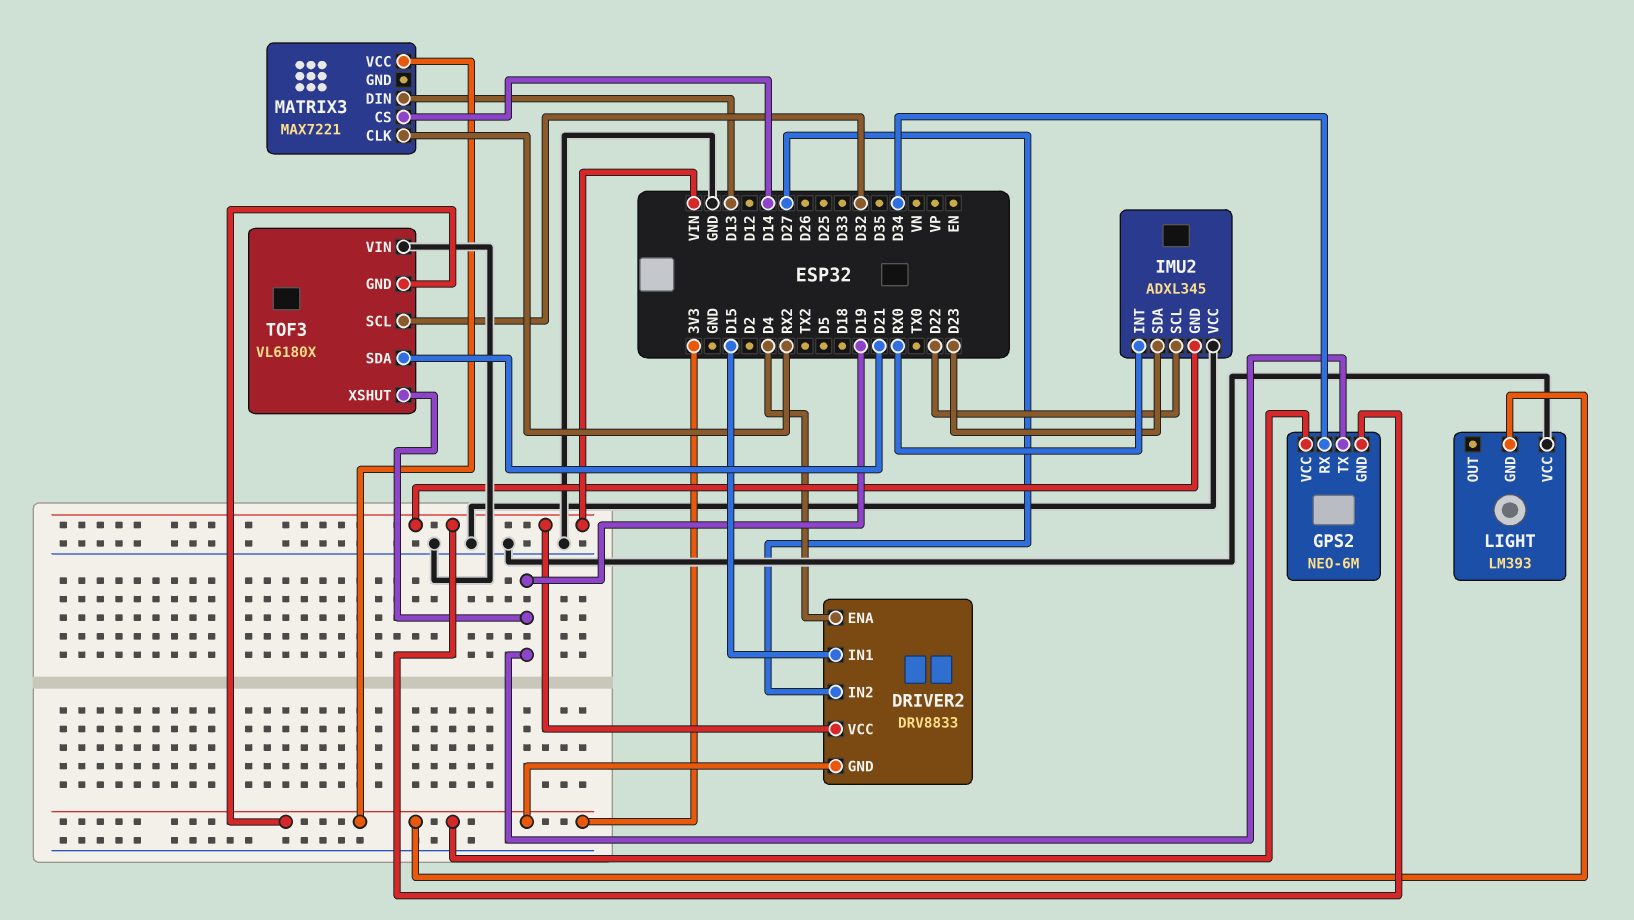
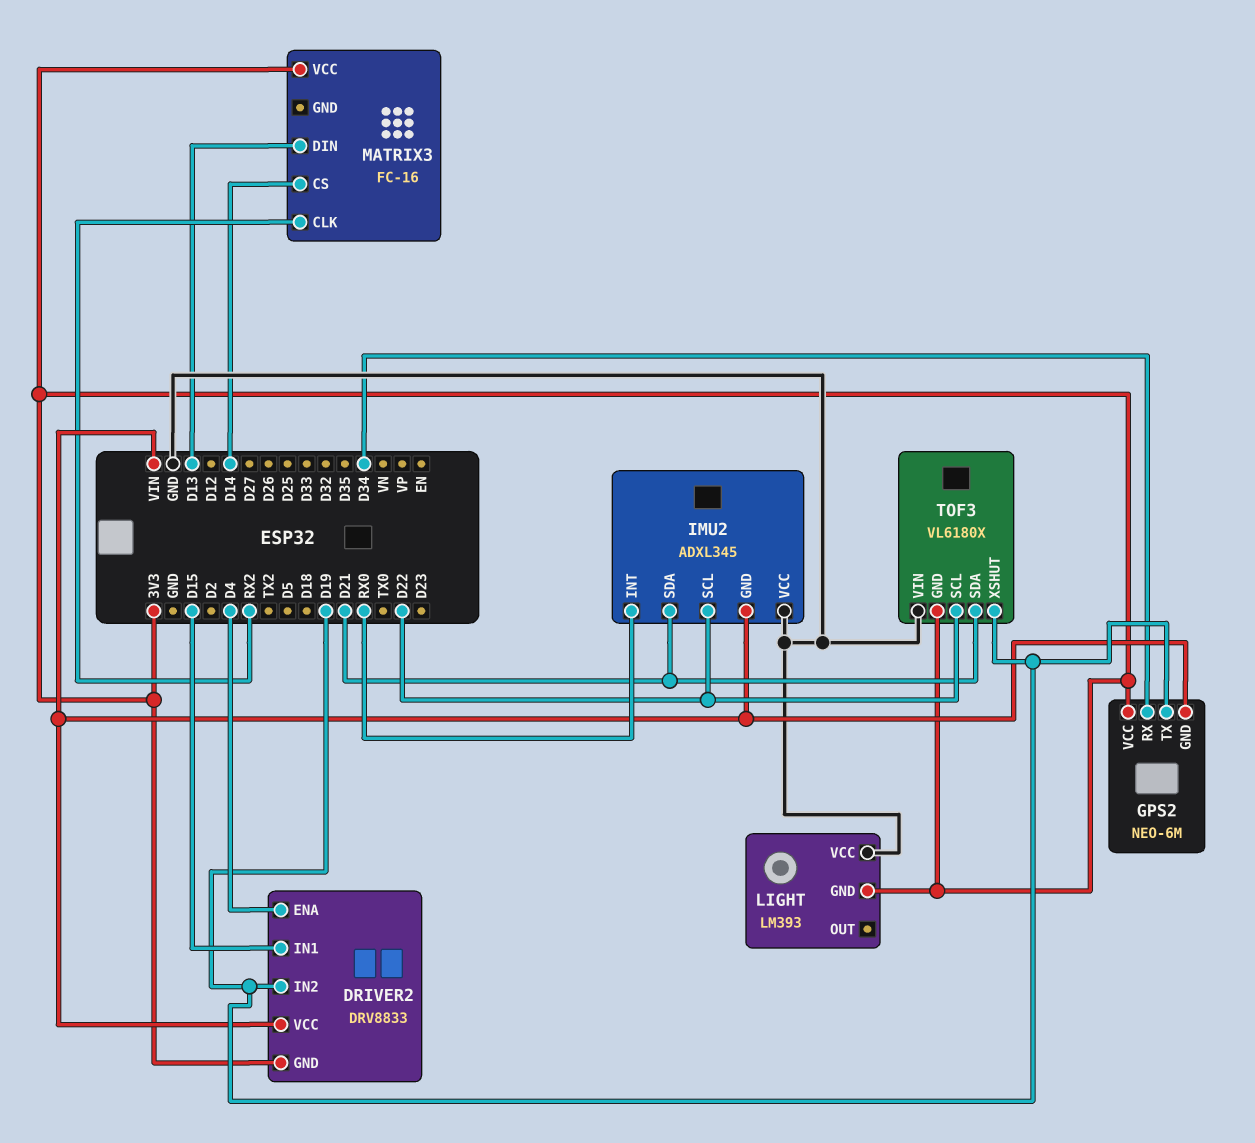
DRIVER2 pin IN2: D27 -> D19
IMU2 pin SDA: D23 -> D21
MATRIX3: MAX7221 -> FC-16
TOF3 pin SCL: D32 -> D22

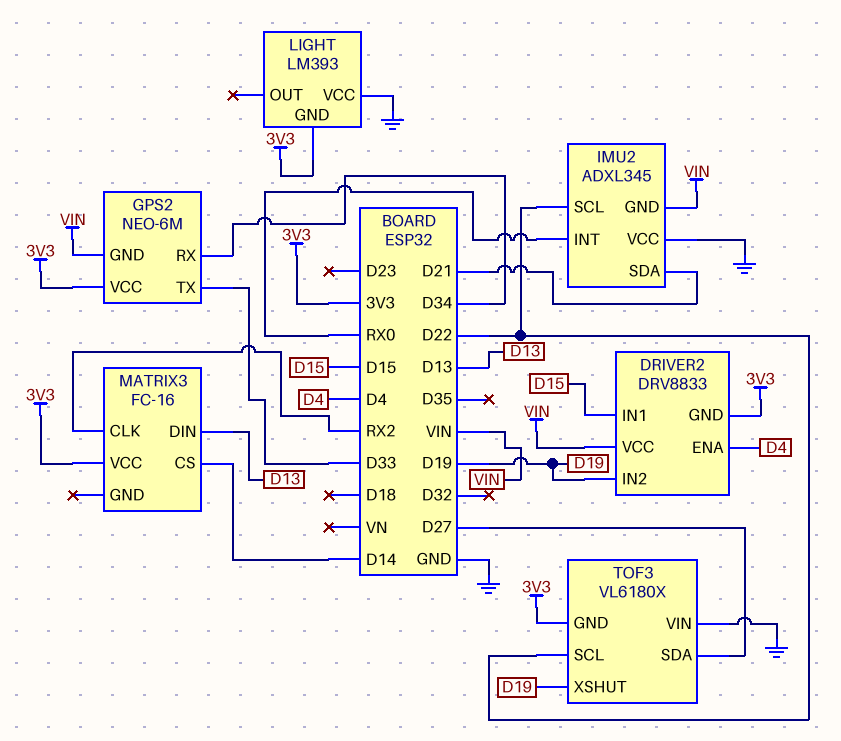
GPS2 pin TX: D19 -> D33
TOF3 pin SDA: D21 -> D27

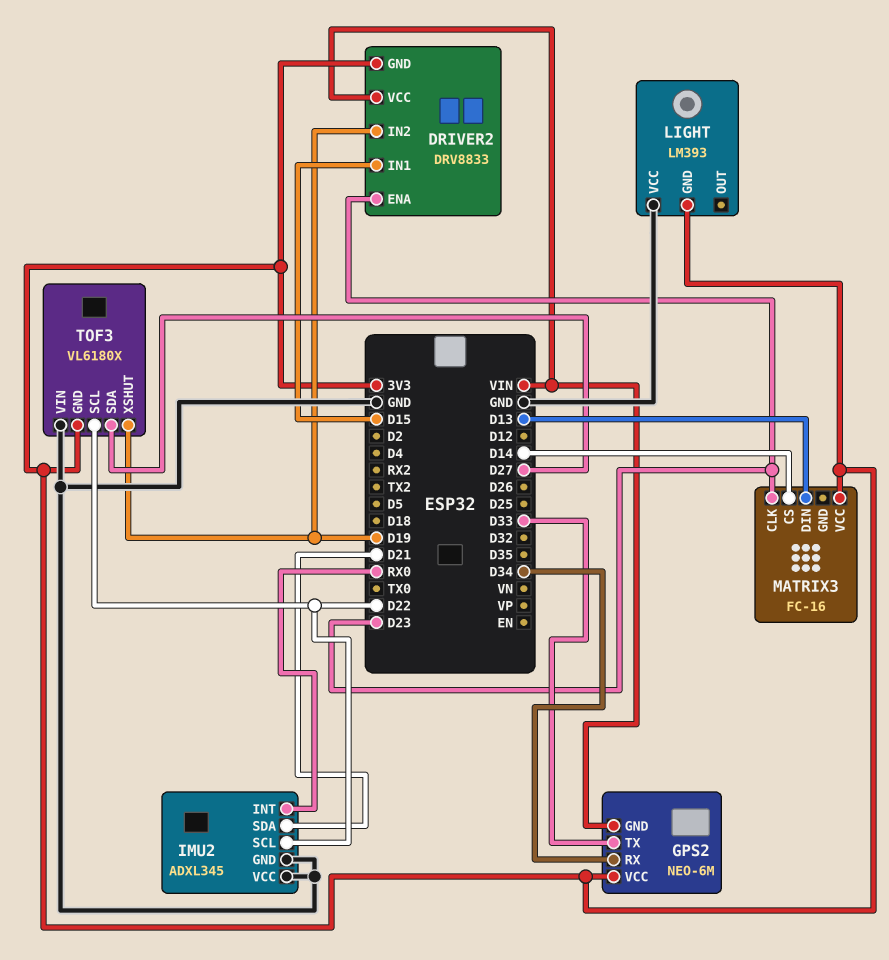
DRIVER2 pin ENA: D4 -> D23
IMU2 pin GND: VIN -> GND
MATRIX3 pin CLK: RX2 -> D23

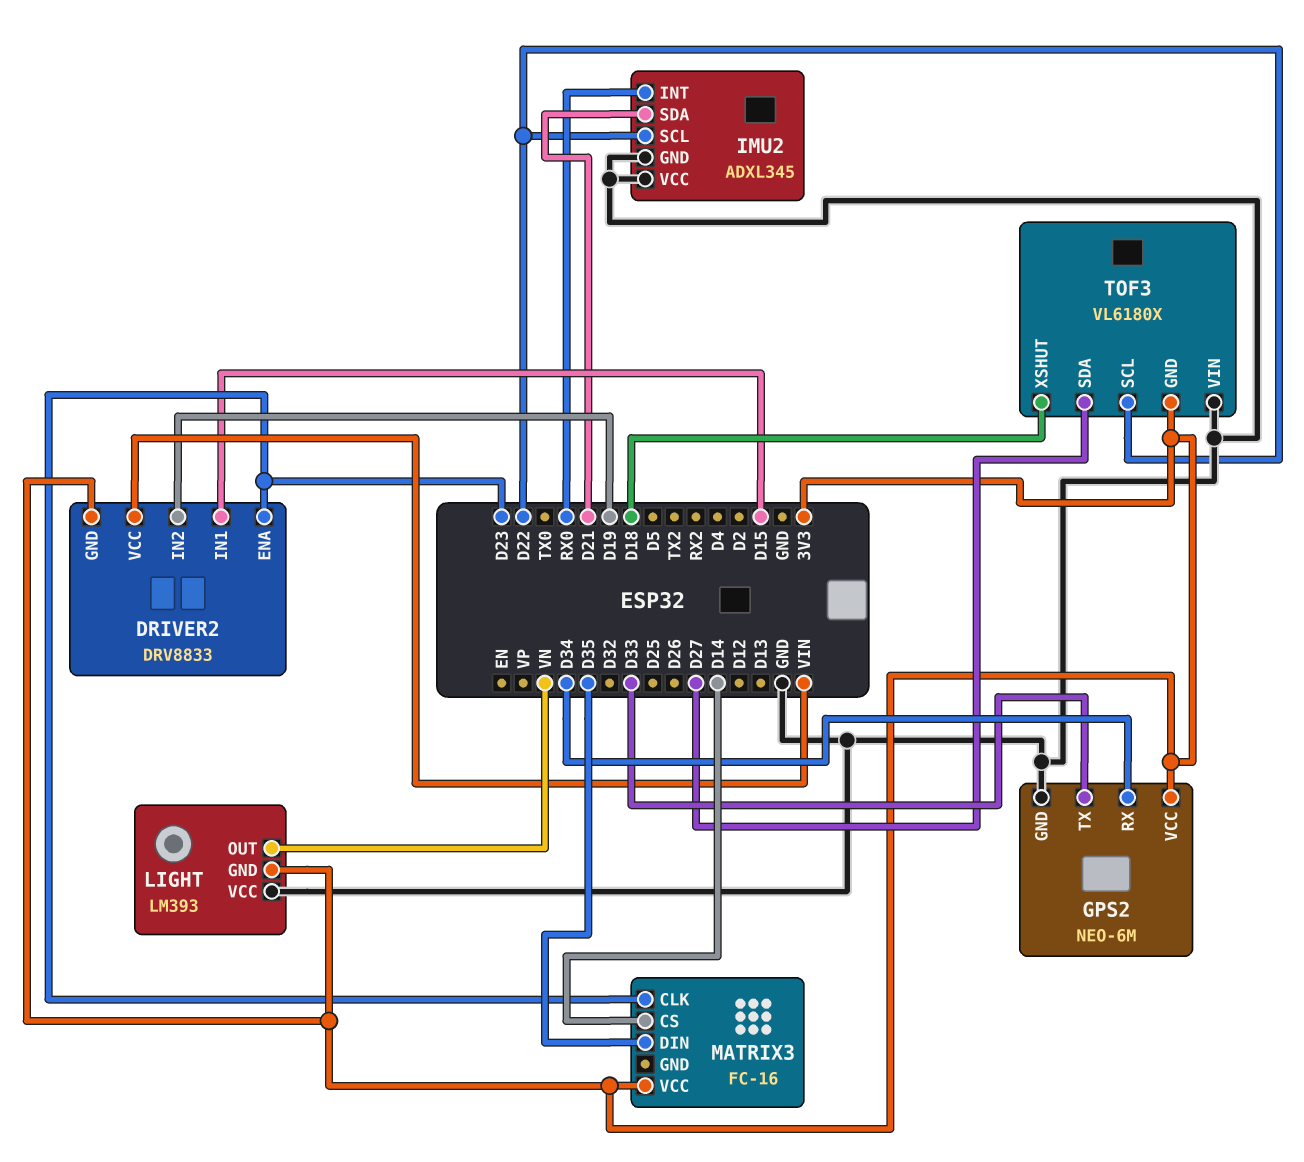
GPS2 pin GND: VIN -> GND
LIGHT pin OUT: none -> VN
MATRIX3 pin DIN: D13 -> D35
TOF3 pin XSHUT: D19 -> D18

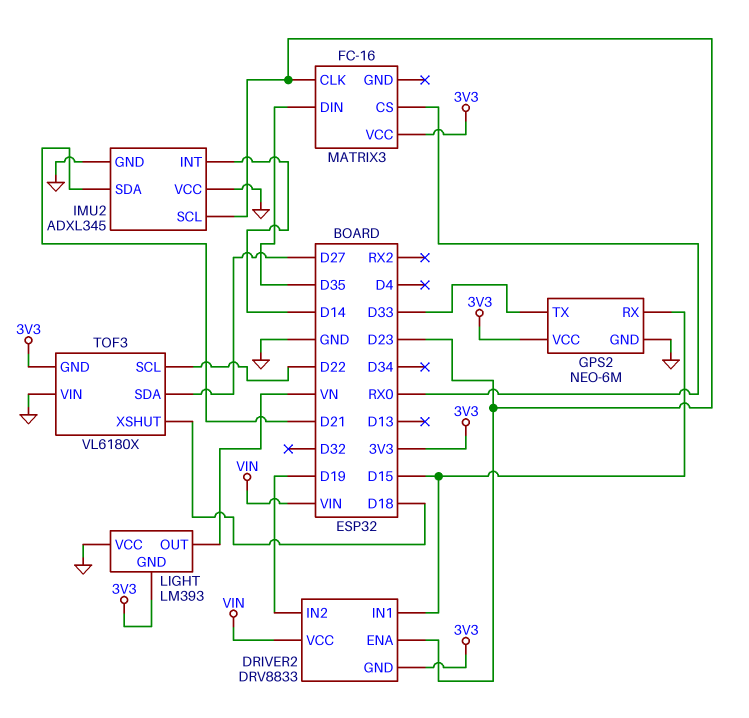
GPS2 pin RX: D34 -> D15
IMU2 pin INT: RX0 -> D14
IMU2 pin SCL: D22 -> D23
MATRIX3 pin CS: D14 -> RX0

